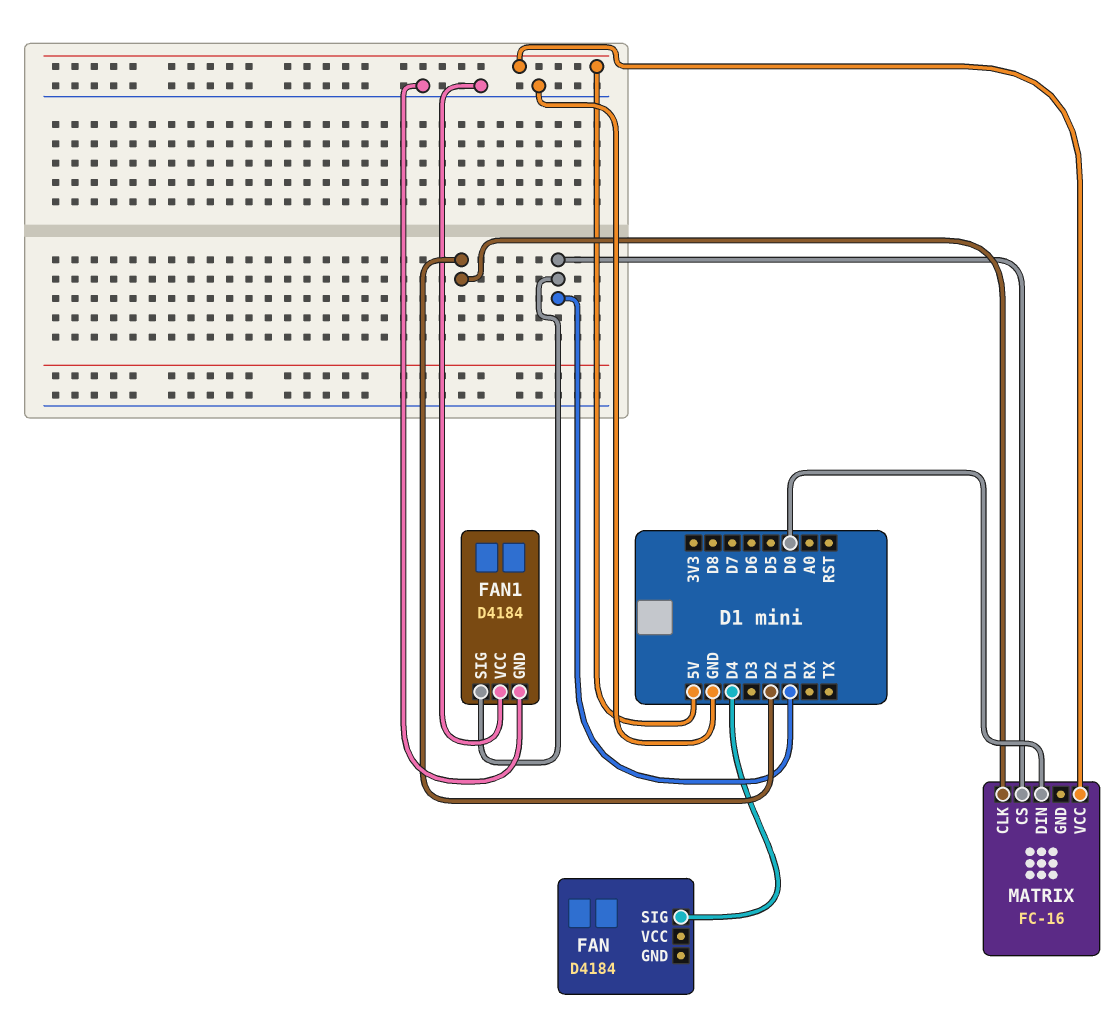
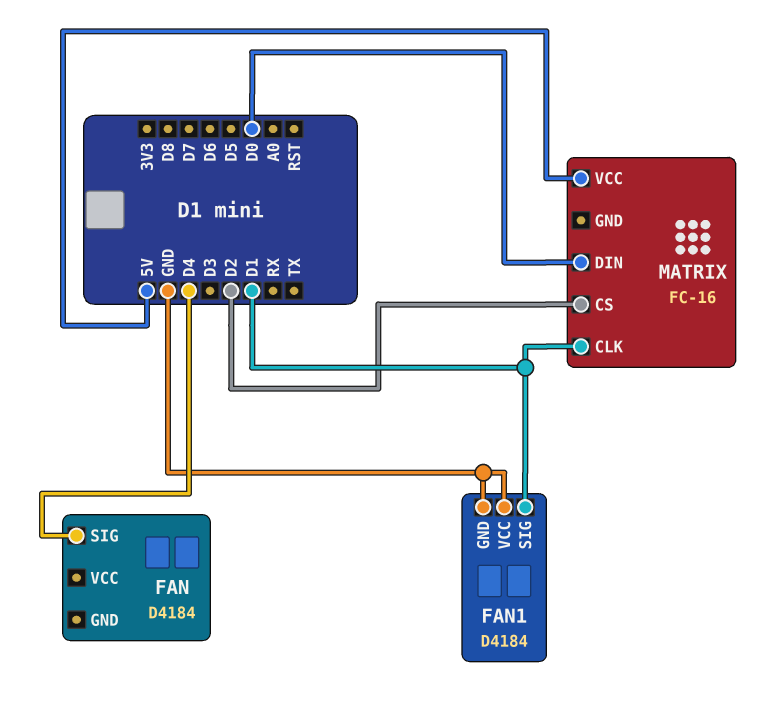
MATRIX pin CLK: D2 -> D1
MATRIX pin CS: D1 -> D2

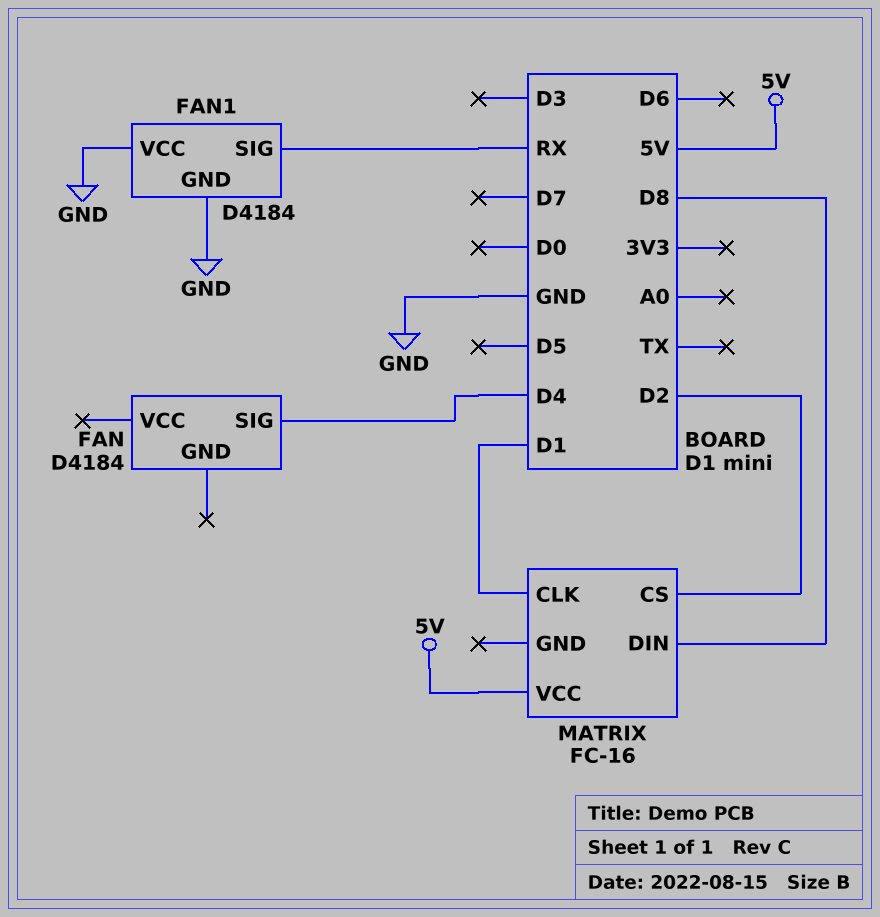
FAN1 pin SIG: D1 -> RX
MATRIX pin DIN: D0 -> D8

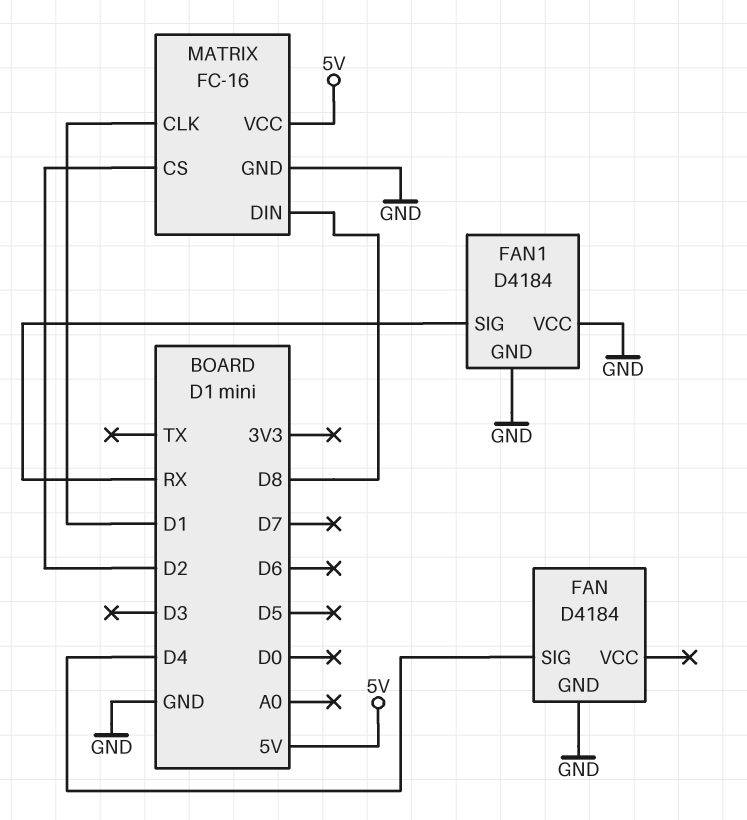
FAN pin GND: none -> GND
MATRIX pin GND: none -> GND

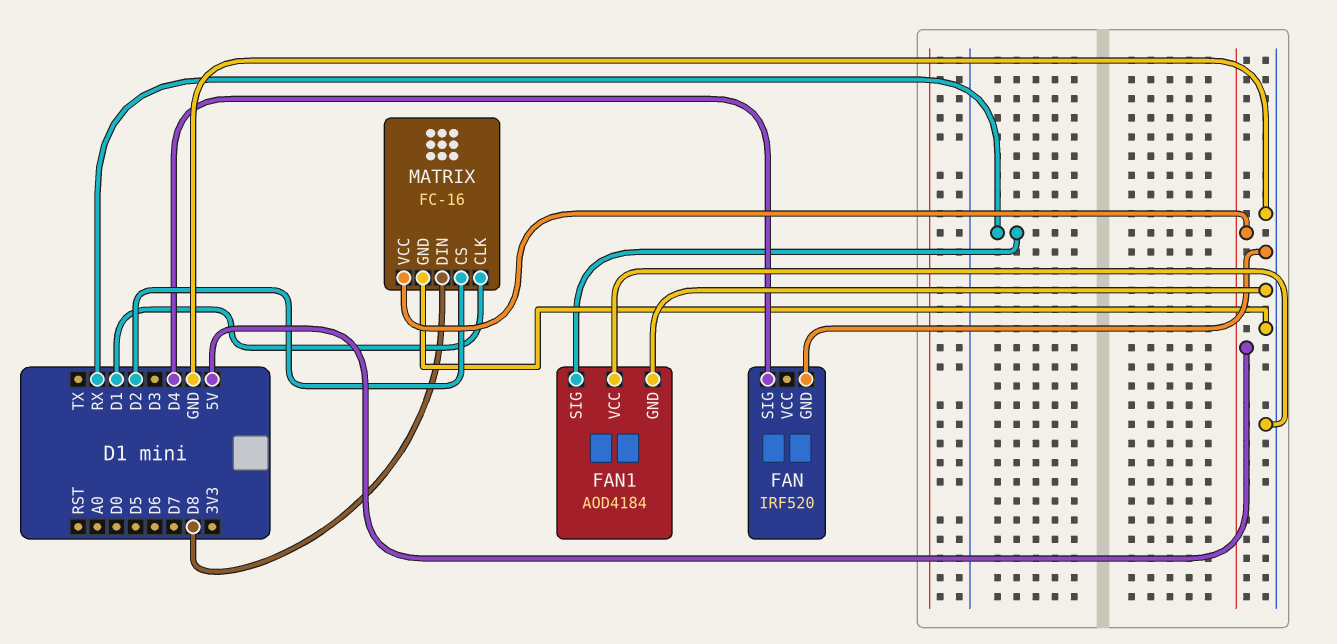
FAN: D4184 -> IRF520
FAN1: D4184 -> AOD4184

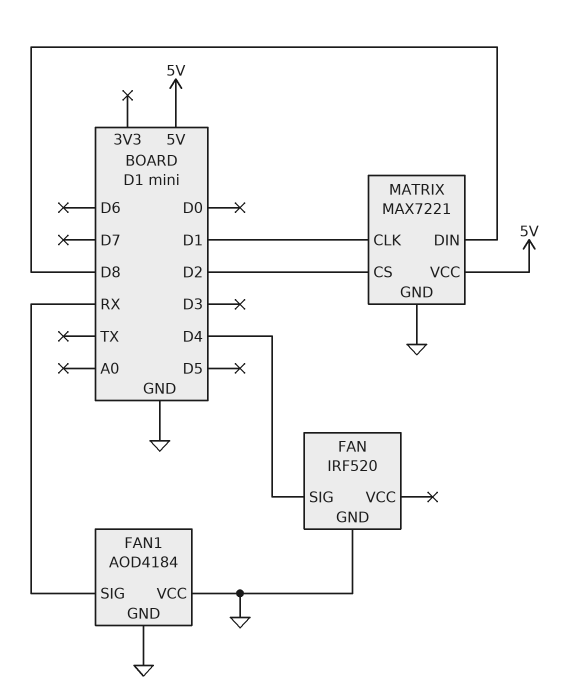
MATRIX: FC-16 -> MAX7221

